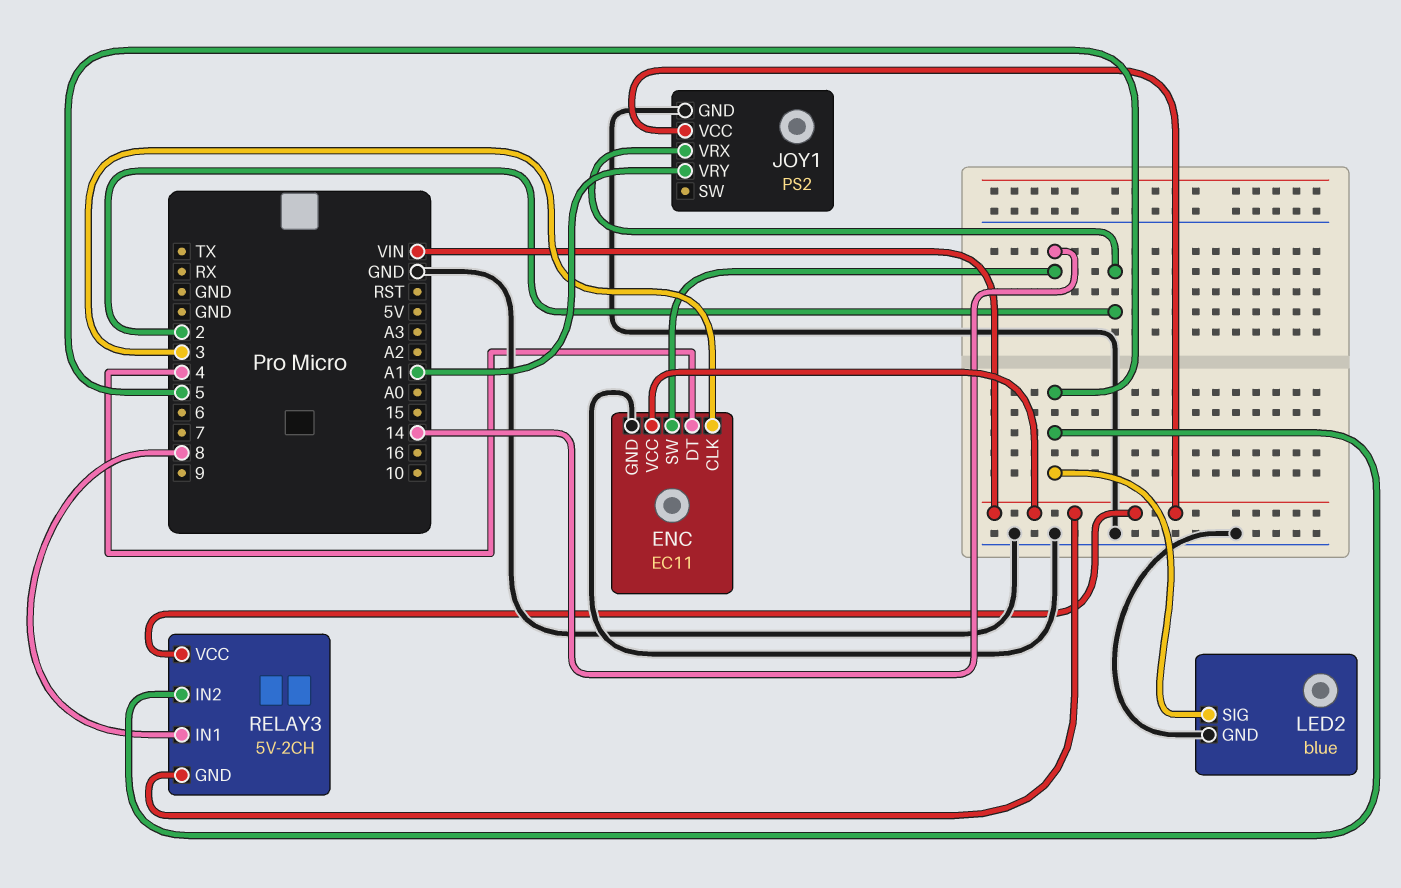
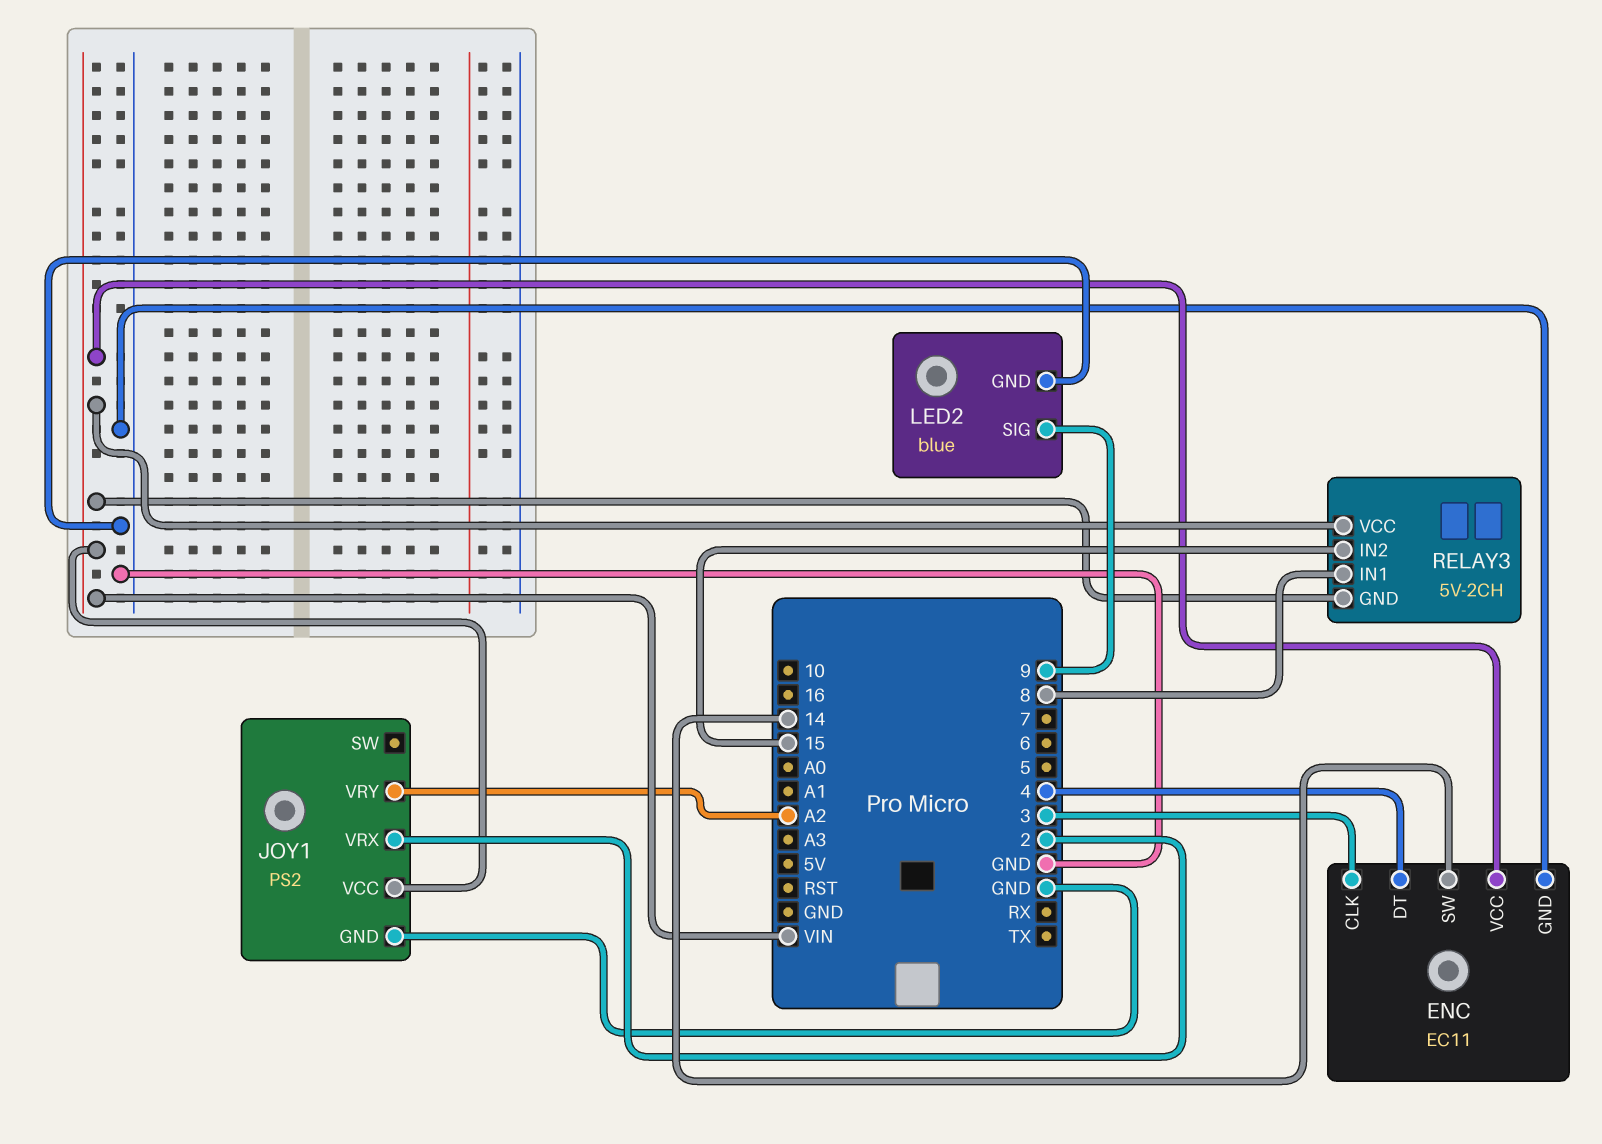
JOY1 pin VRY: A1 -> A2
LED2 pin SIG: 5 -> 9
RELAY3 pin IN2: 5 -> 15

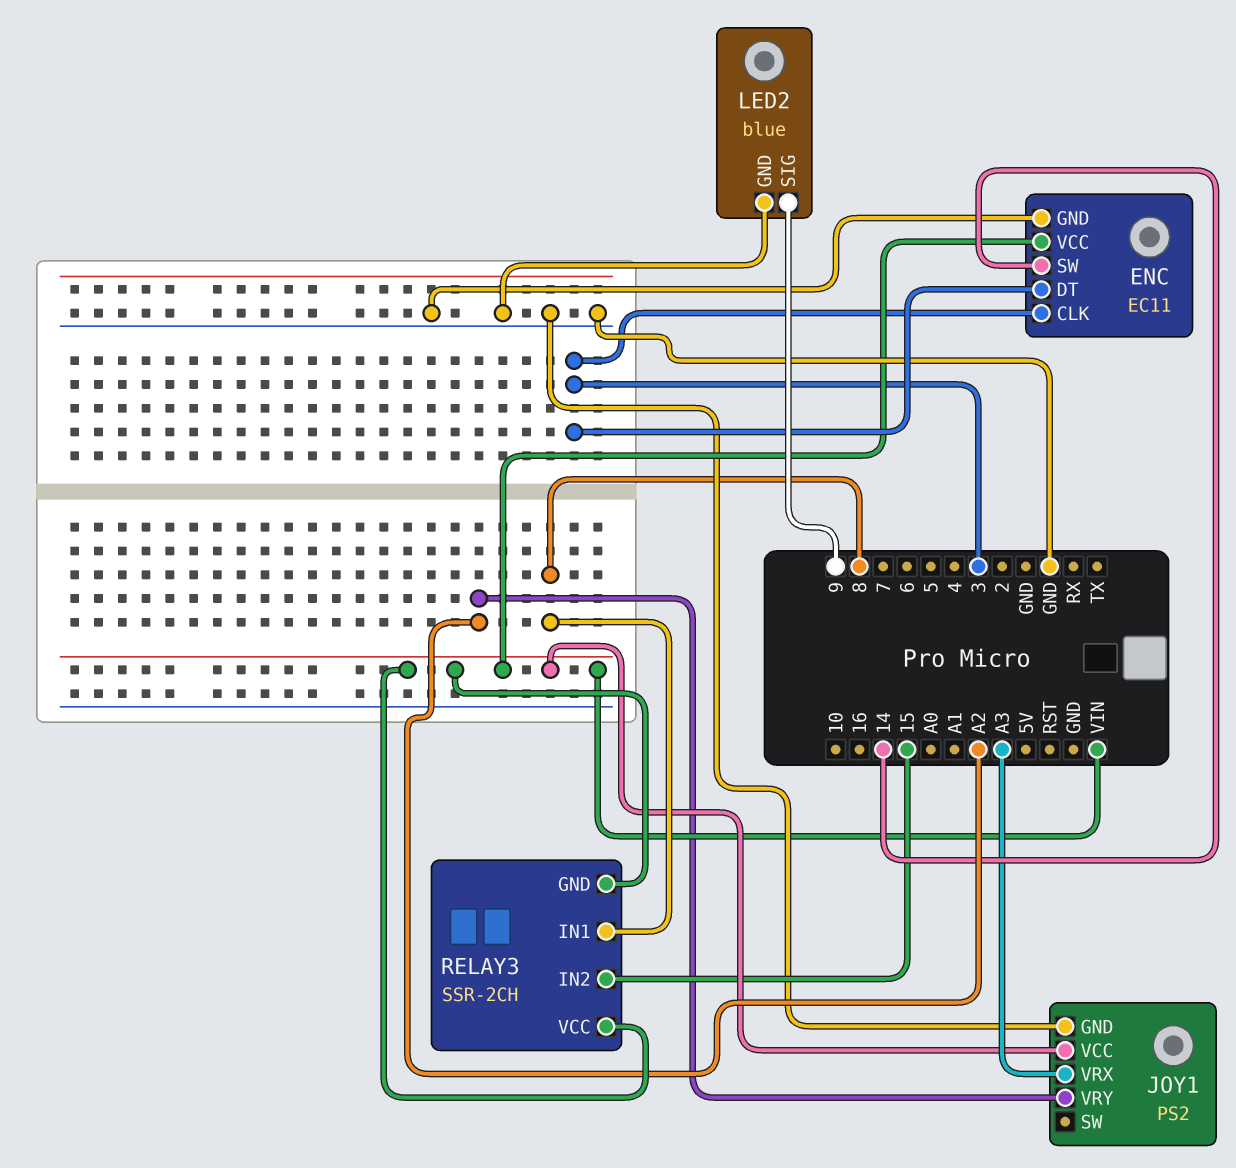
ENC pin DT: 4 -> 3
JOY1 pin VRX: 2 -> A3
RELAY3: 5V-2CH -> SSR-2CH

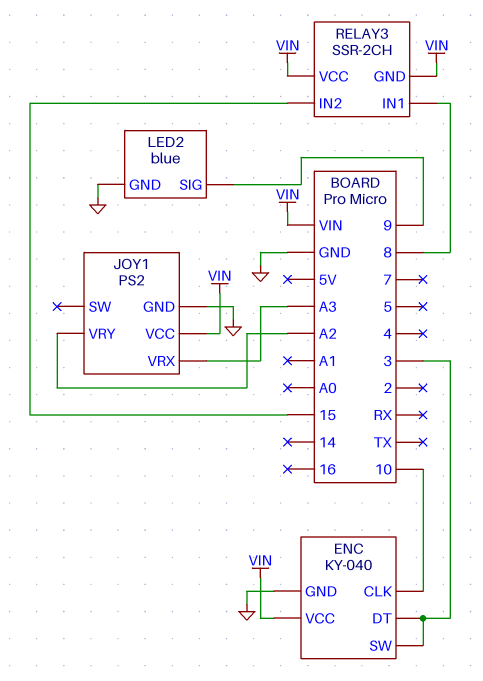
ENC: EC11 -> KY-040
ENC pin CLK: 3 -> 10
ENC pin SW: 14 -> 3

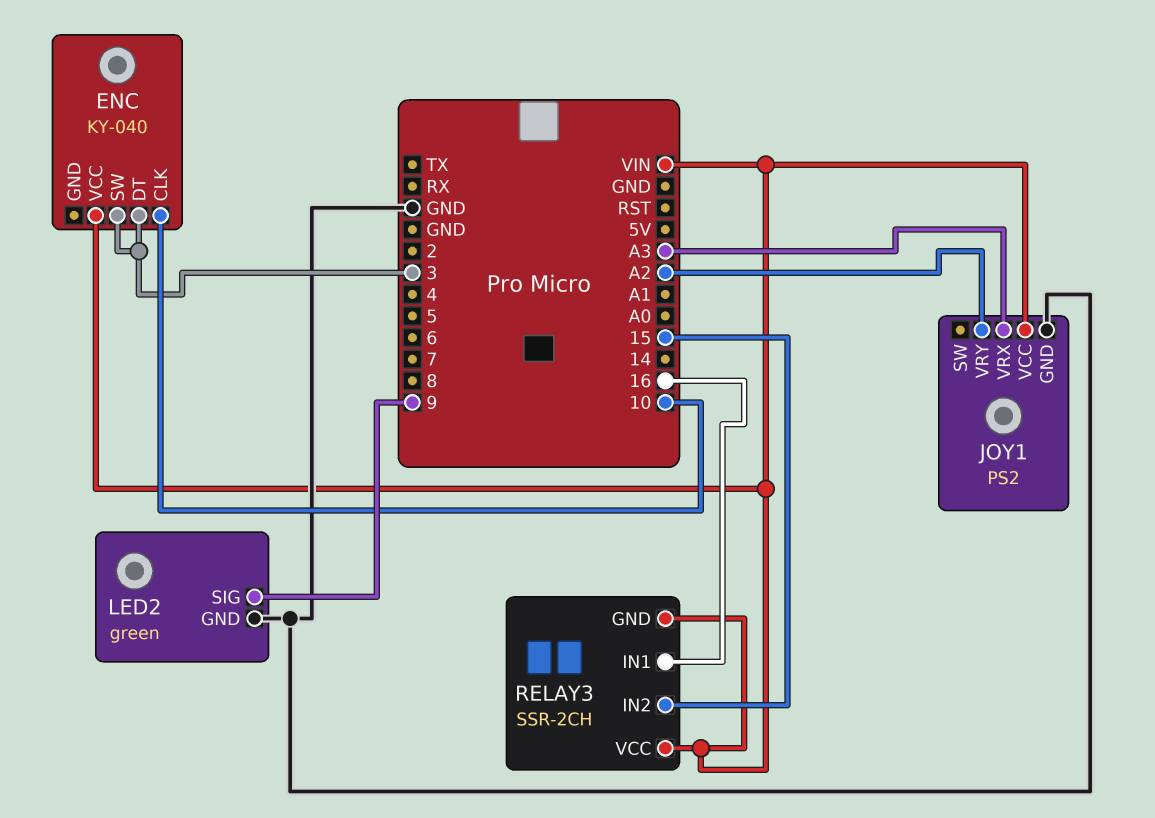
ENC pin GND: GND -> none
LED2: blue -> green
RELAY3 pin IN1: 8 -> 16

